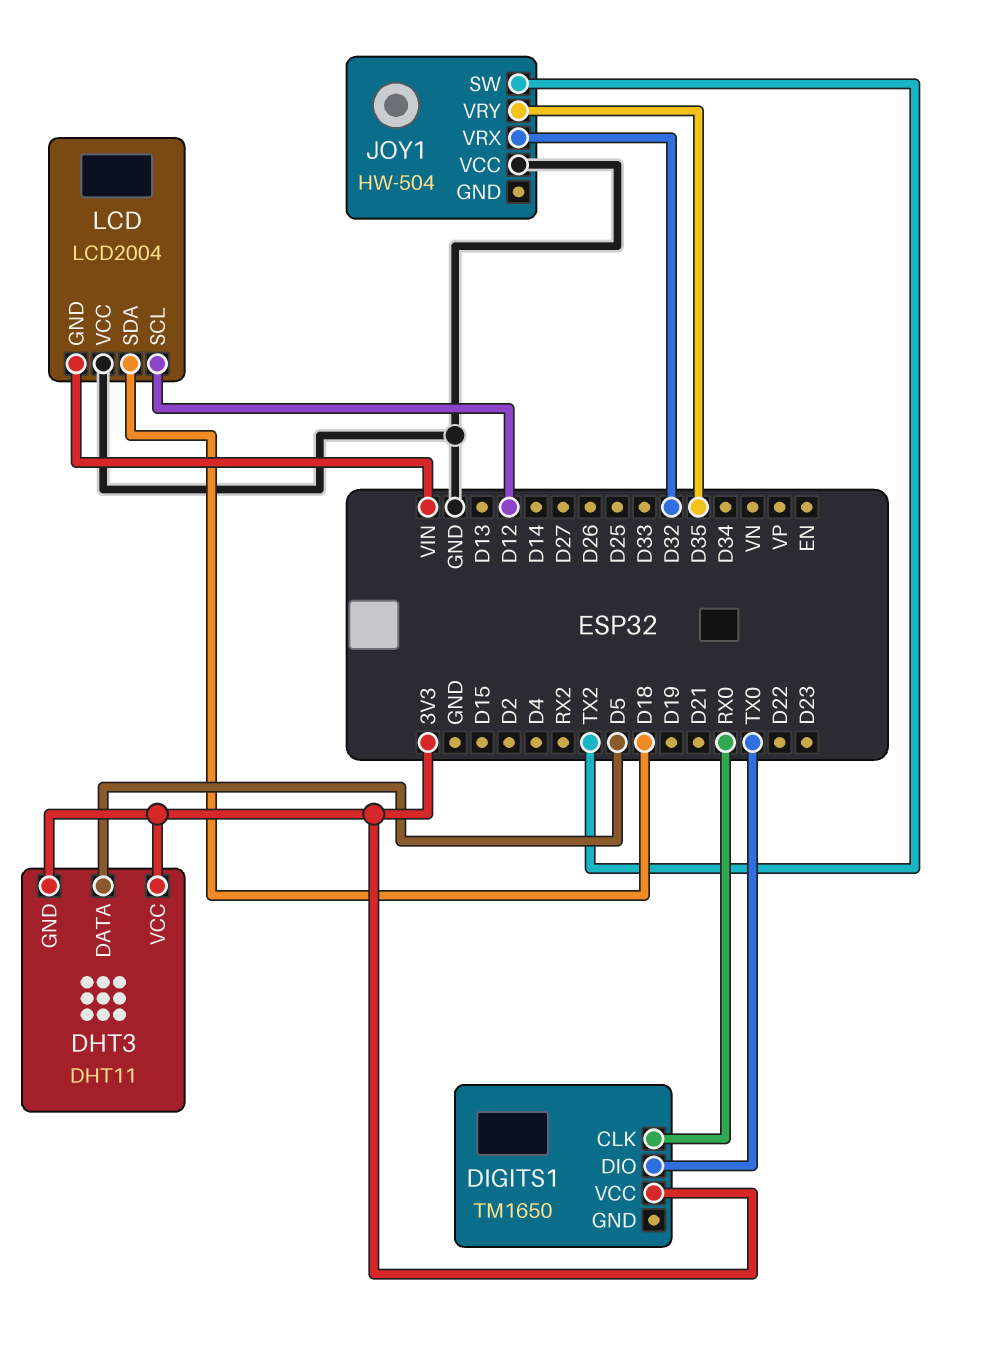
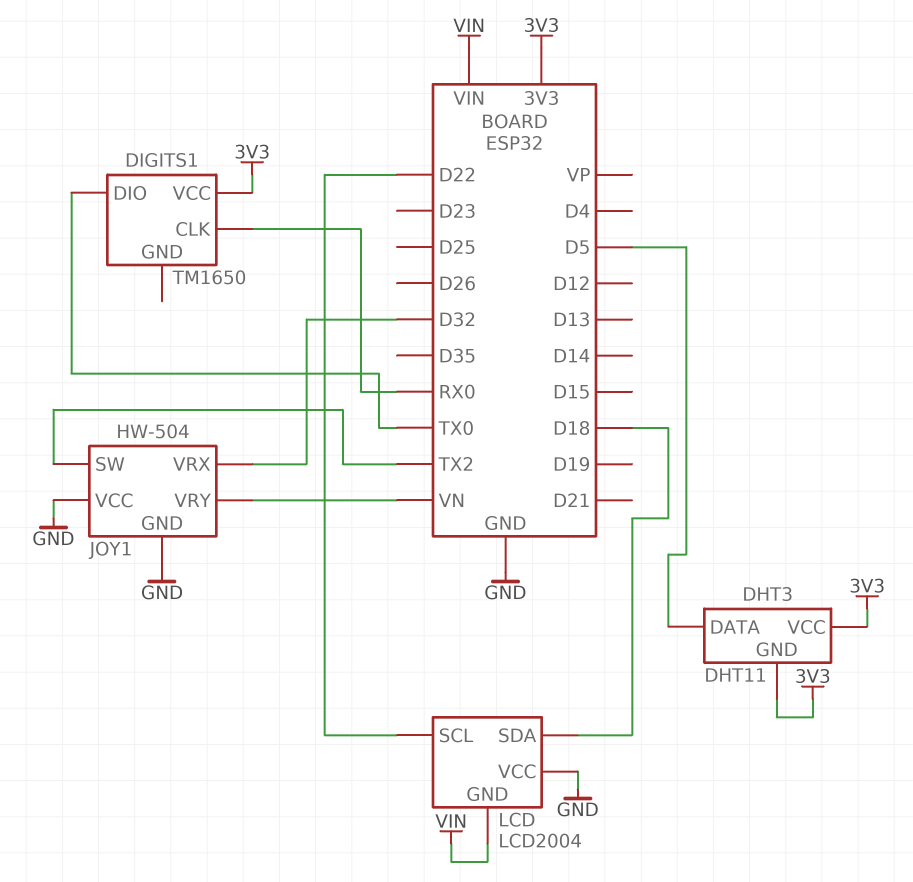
JOY1 pin GND: none -> GND
JOY1 pin VRY: D35 -> VN
LCD pin SCL: D12 -> D22

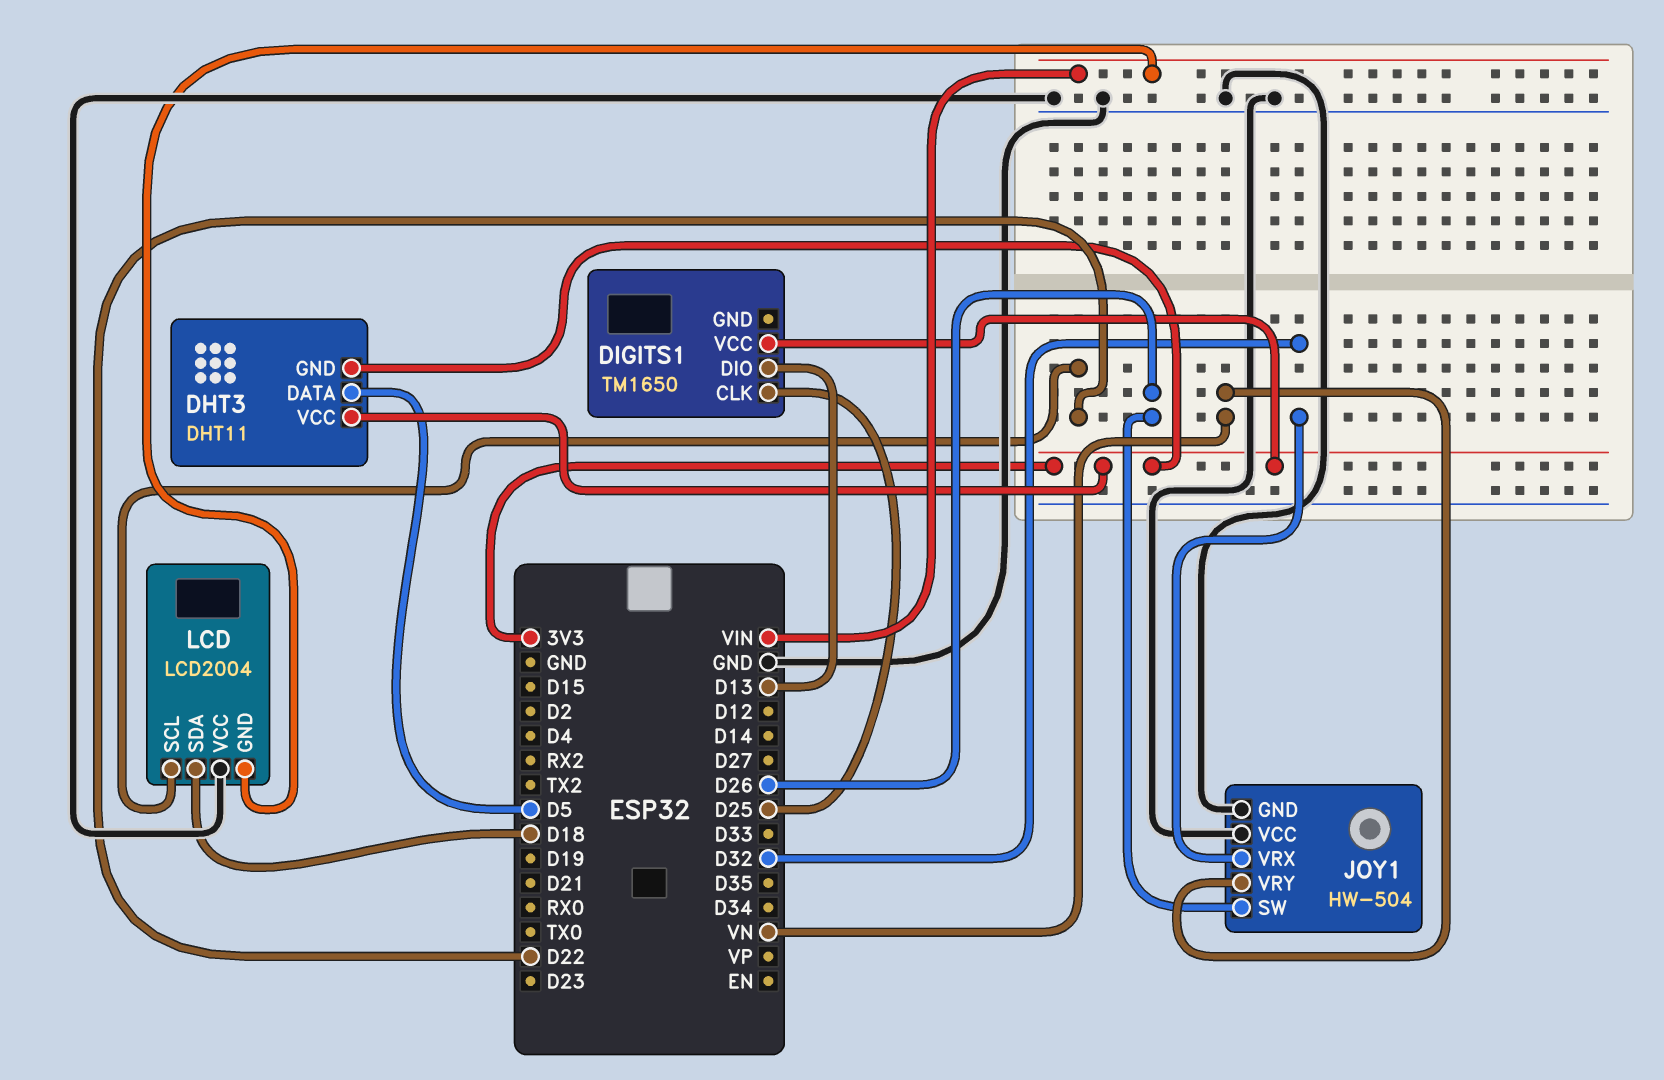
DIGITS1 pin CLK: RX0 -> D25
DIGITS1 pin DIO: TX0 -> D13
JOY1 pin SW: TX2 -> D26

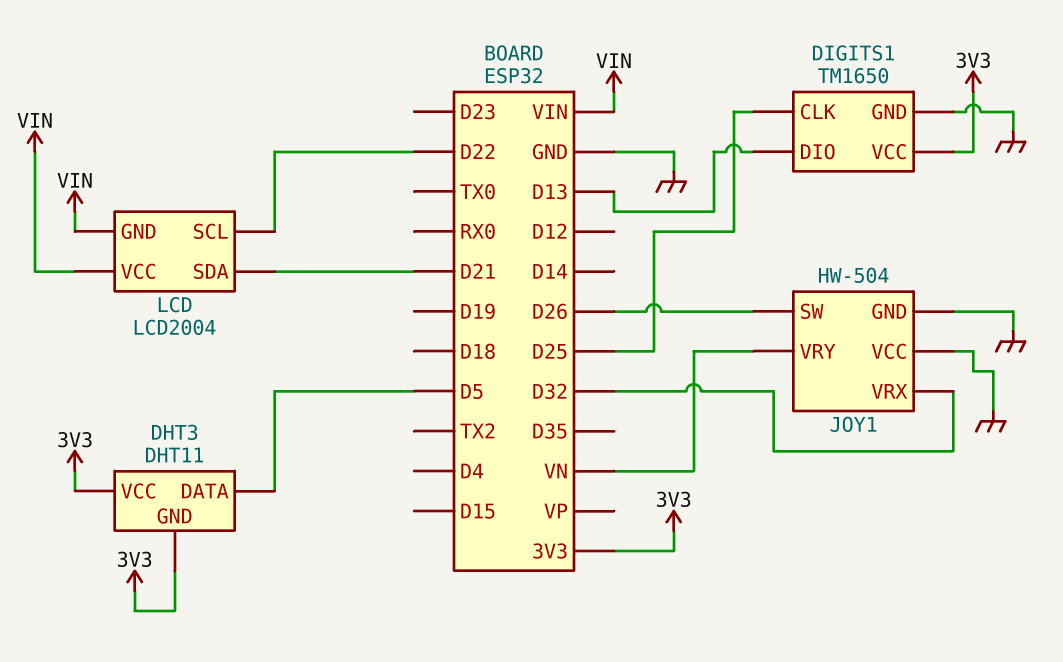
DIGITS1 pin GND: none -> GND
LCD pin SDA: D18 -> D21
LCD pin VCC: GND -> VIN

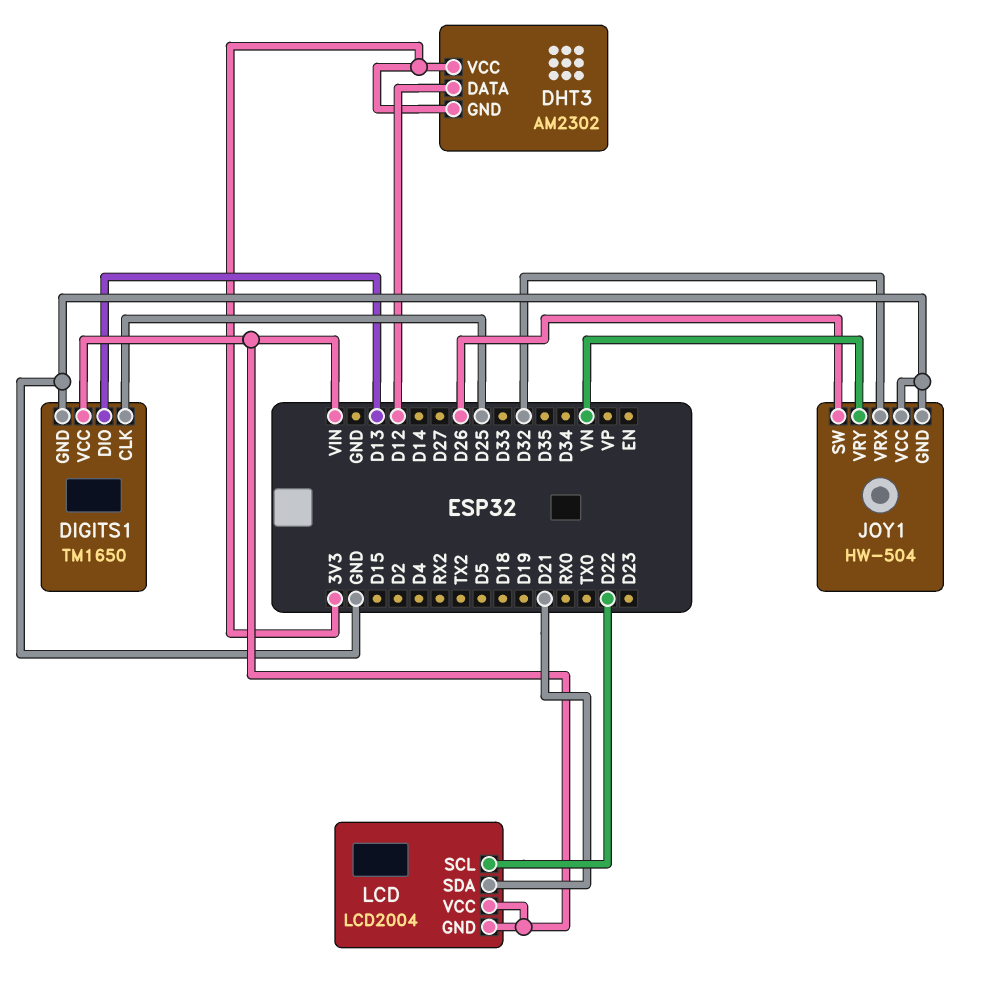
DHT3: DHT11 -> AM2302
DHT3 pin DATA: D5 -> D12
DIGITS1 pin VCC: 3V3 -> VIN

